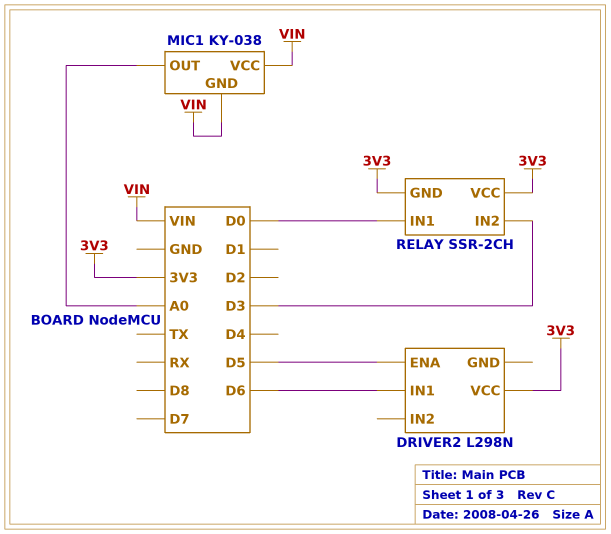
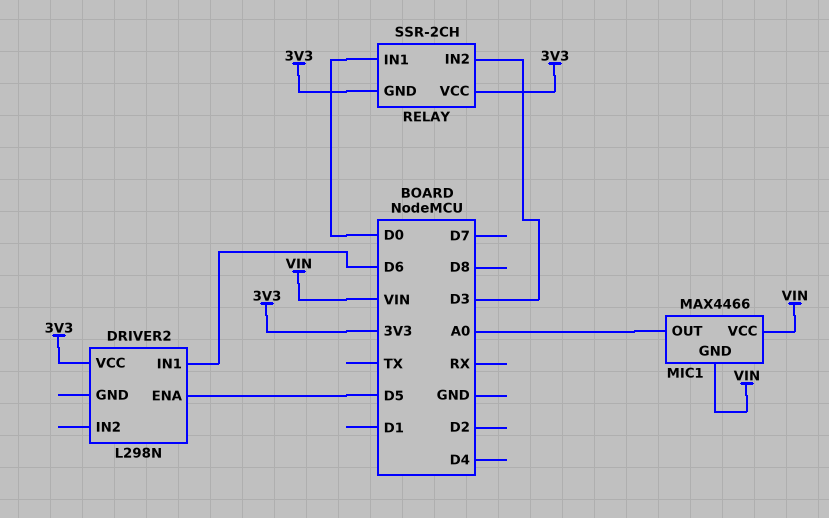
MIC1: KY-038 -> MAX4466

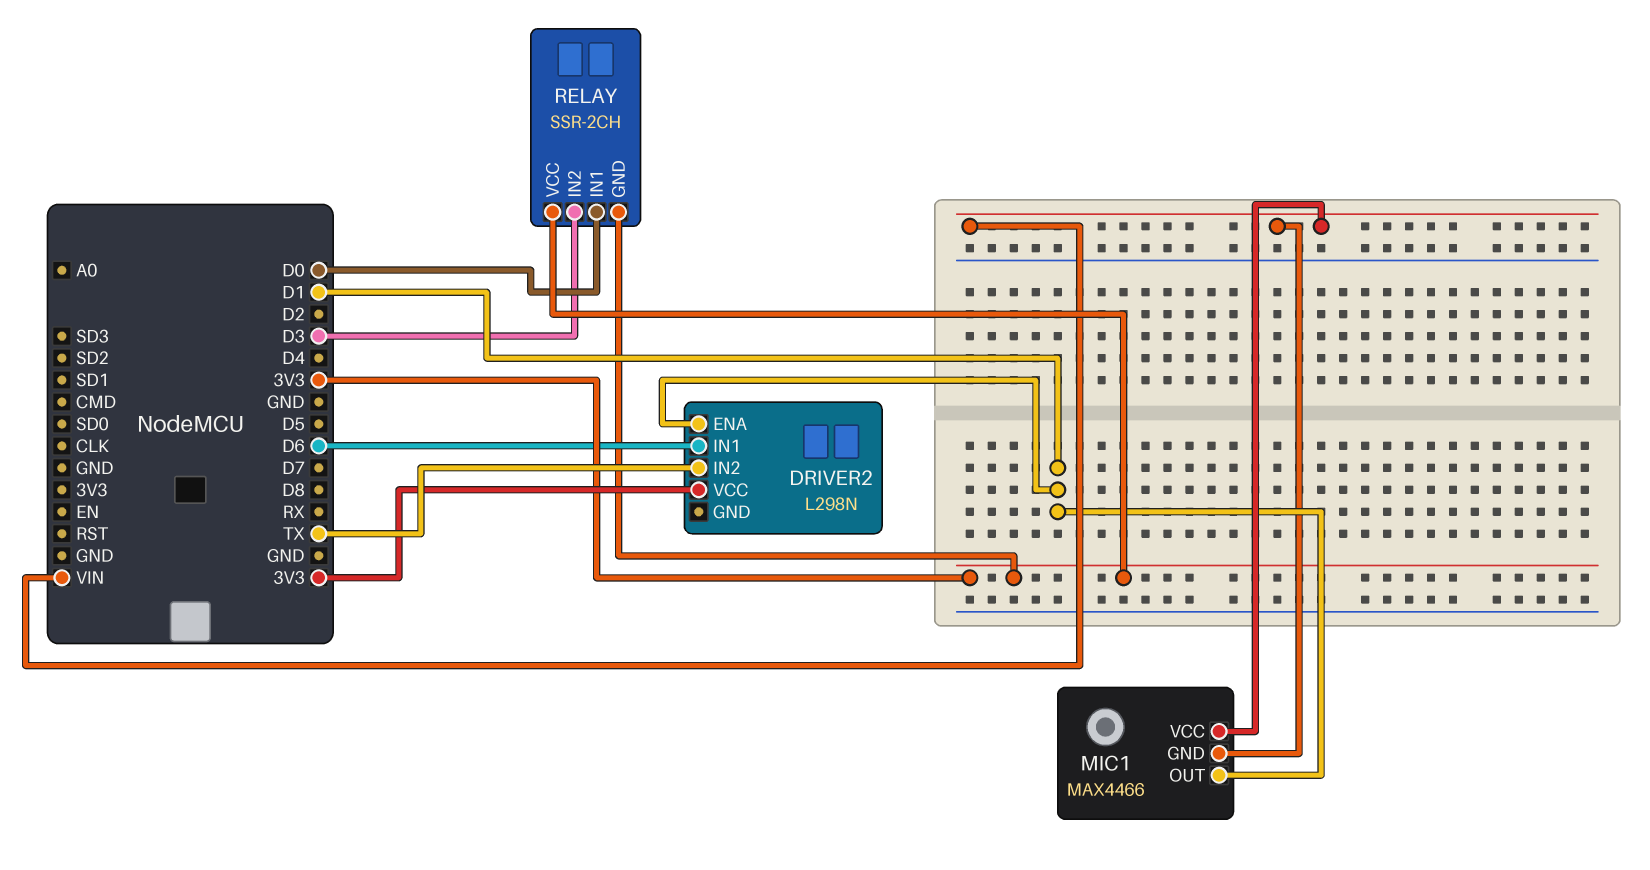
DRIVER2 pin ENA: D5 -> D1
DRIVER2 pin IN2: none -> TX
MIC1 pin OUT: A0 -> D1

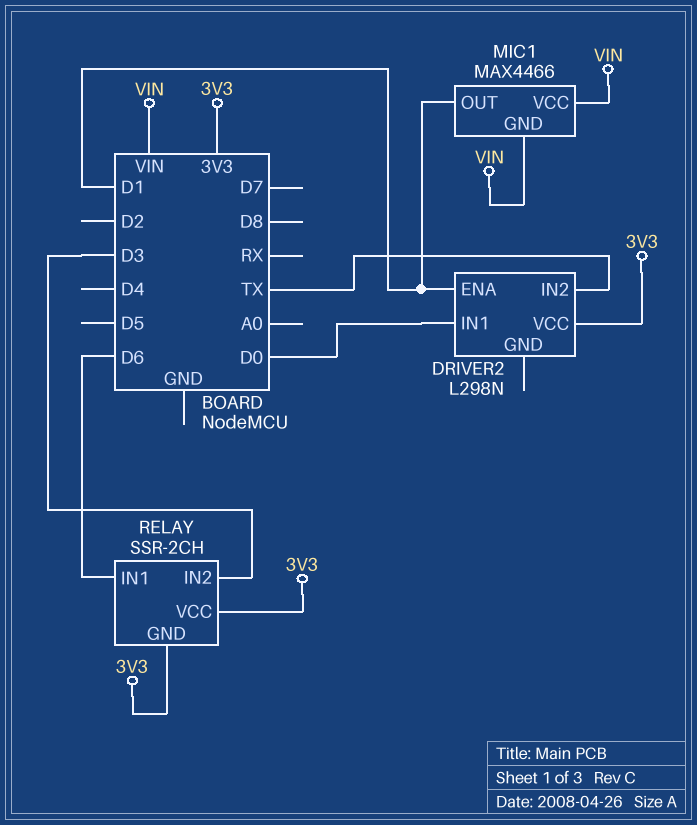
DRIVER2 pin IN1: D6 -> D0
RELAY pin IN1: D0 -> D6

